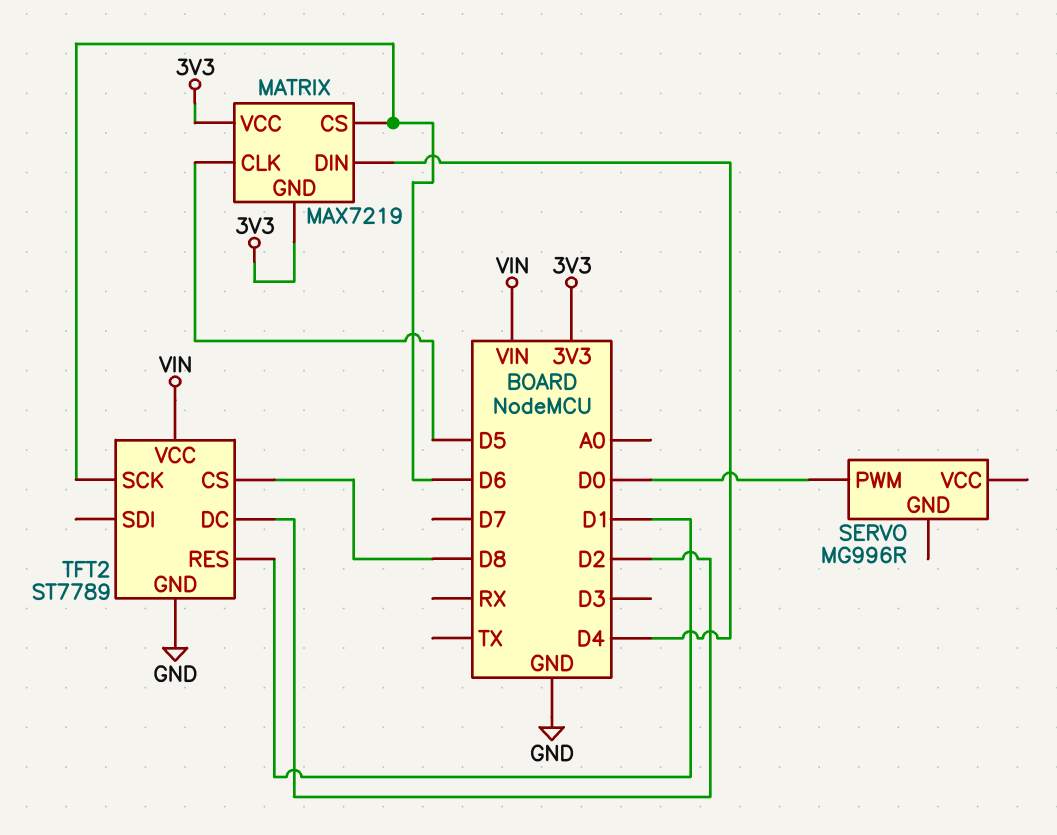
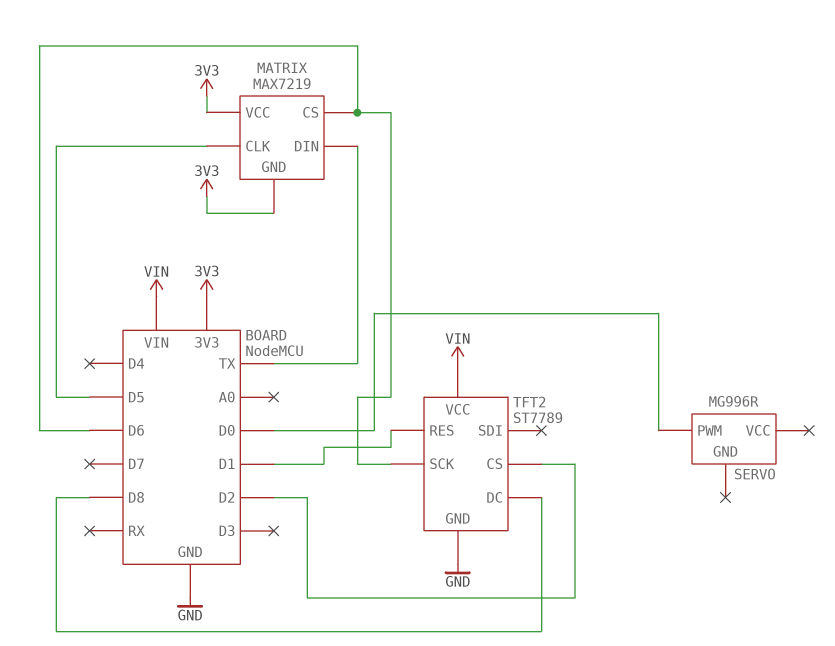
MATRIX pin DIN: D4 -> TX
TFT2 pin CS: D8 -> D2
TFT2 pin DC: D2 -> D8

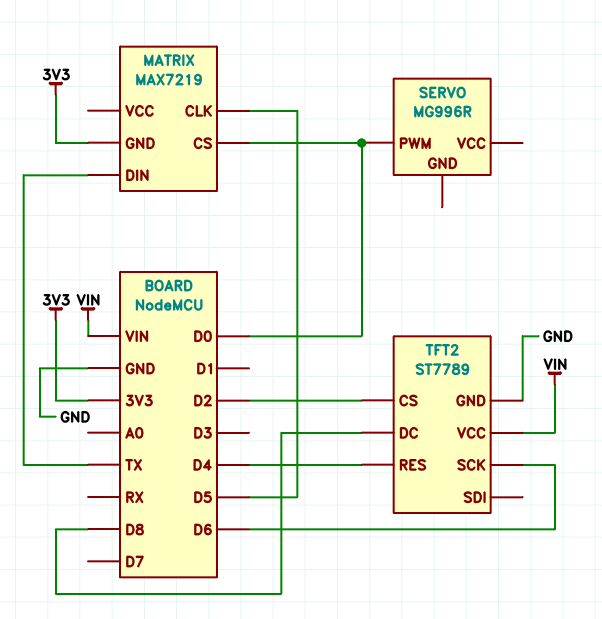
MATRIX pin CS: D6 -> D0
MATRIX pin VCC: 3V3 -> none
TFT2 pin RES: D1 -> D4

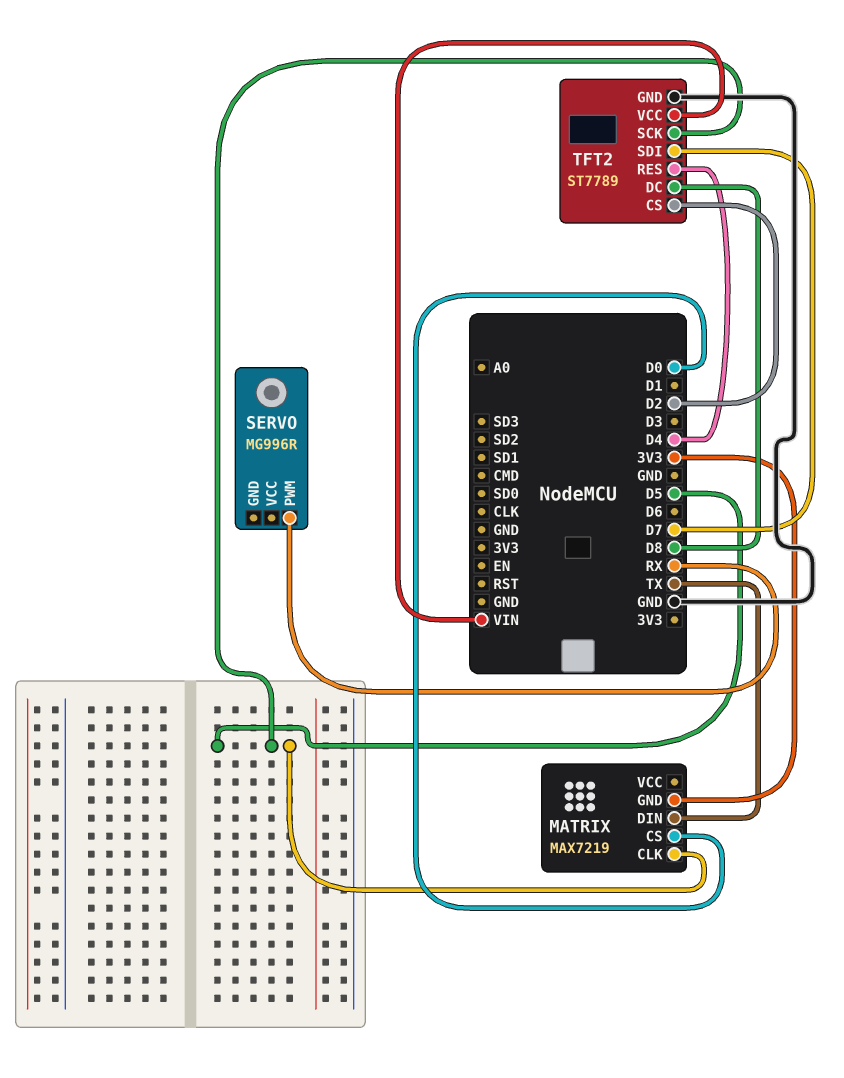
SERVO pin PWM: D0 -> RX
TFT2 pin SCK: D6 -> D5
TFT2 pin SDI: none -> D7

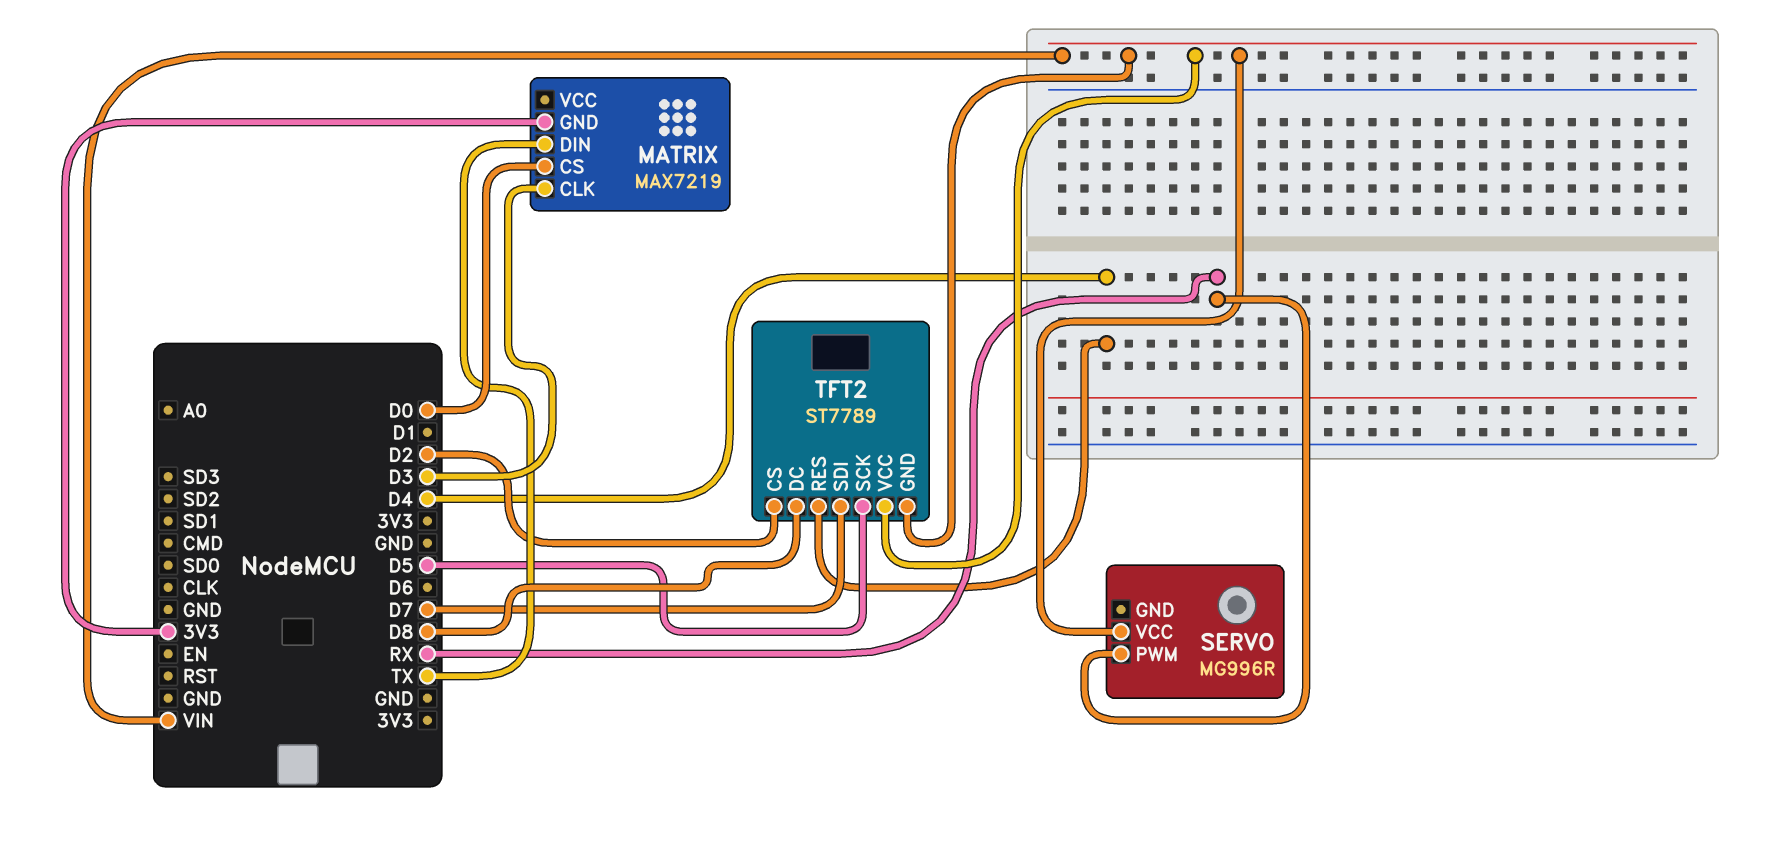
MATRIX pin CLK: D5 -> D3
SERVO pin VCC: none -> VIN
TFT2 pin GND: GND -> VIN

